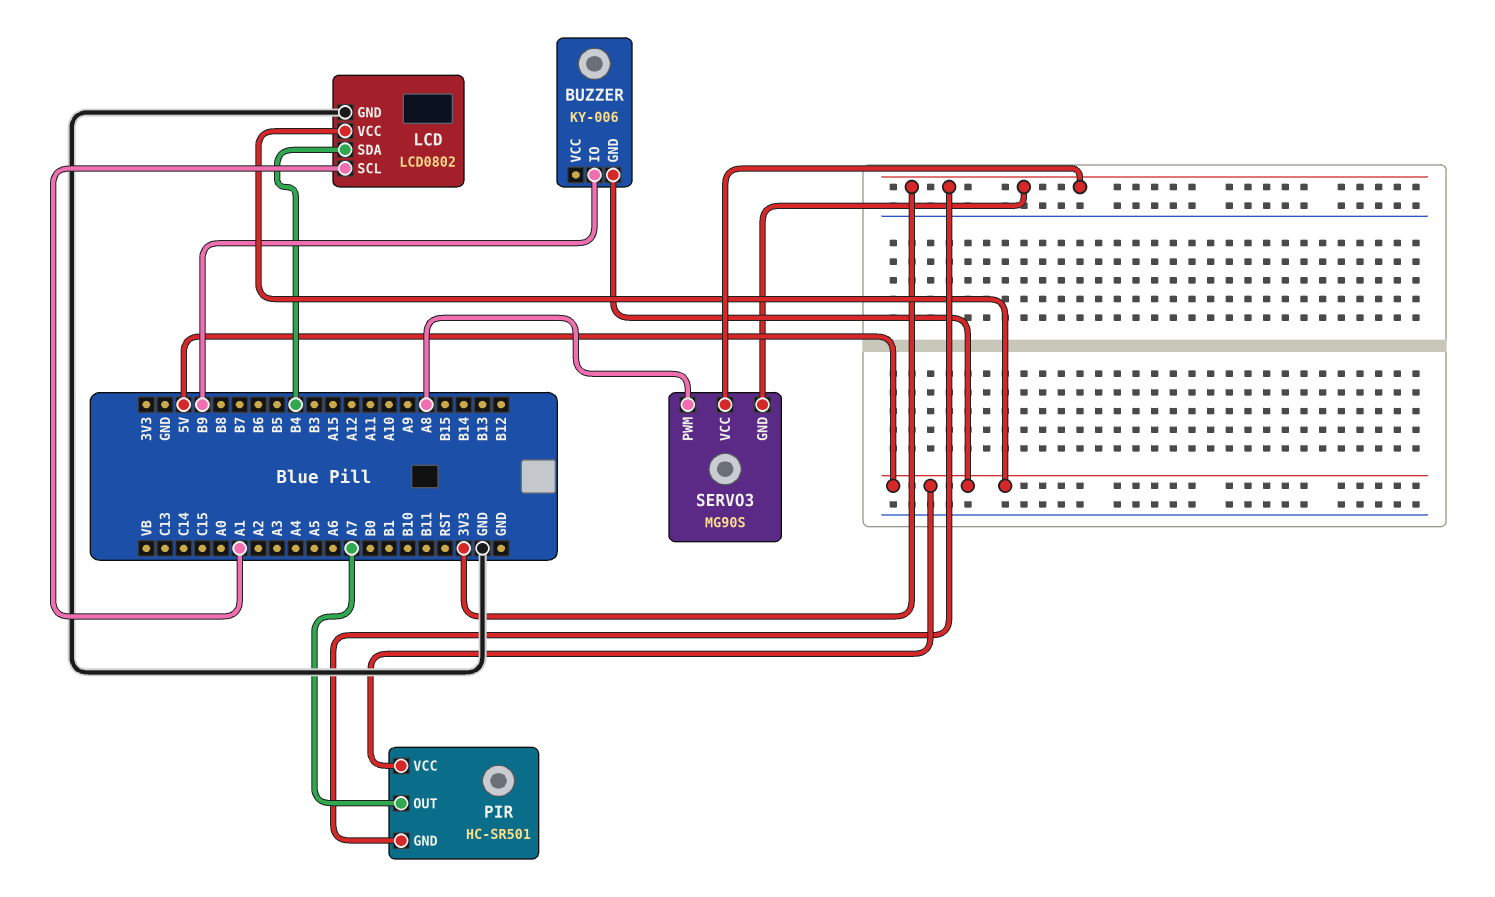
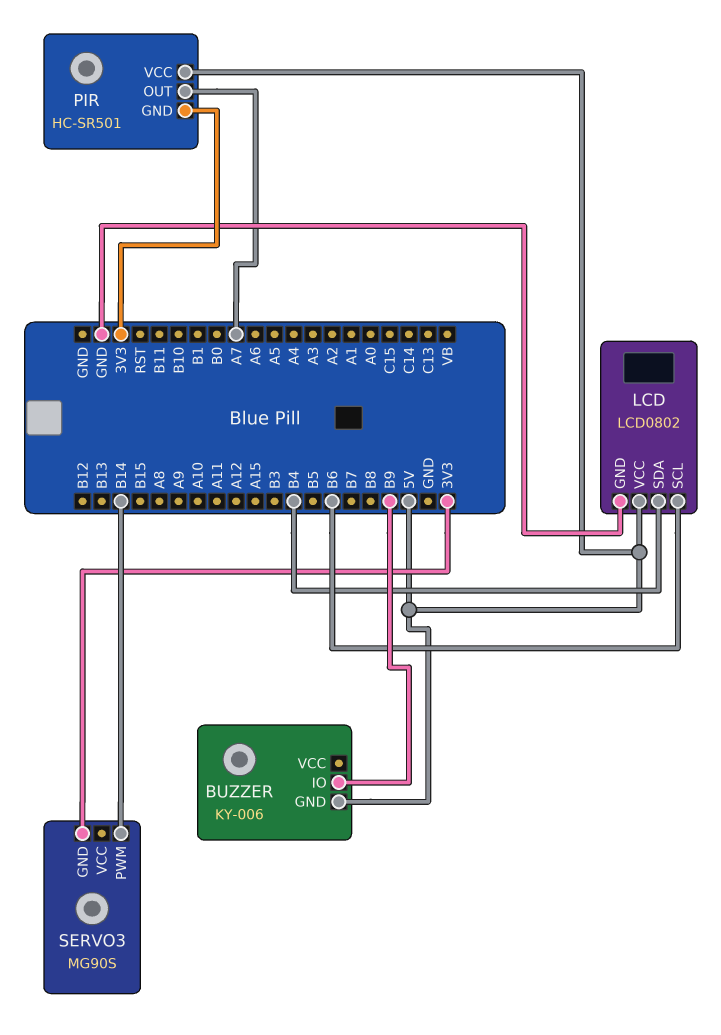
LCD pin SCL: A1 -> B6
SERVO3 pin PWM: A8 -> B14
SERVO3 pin VCC: 3V3 -> none

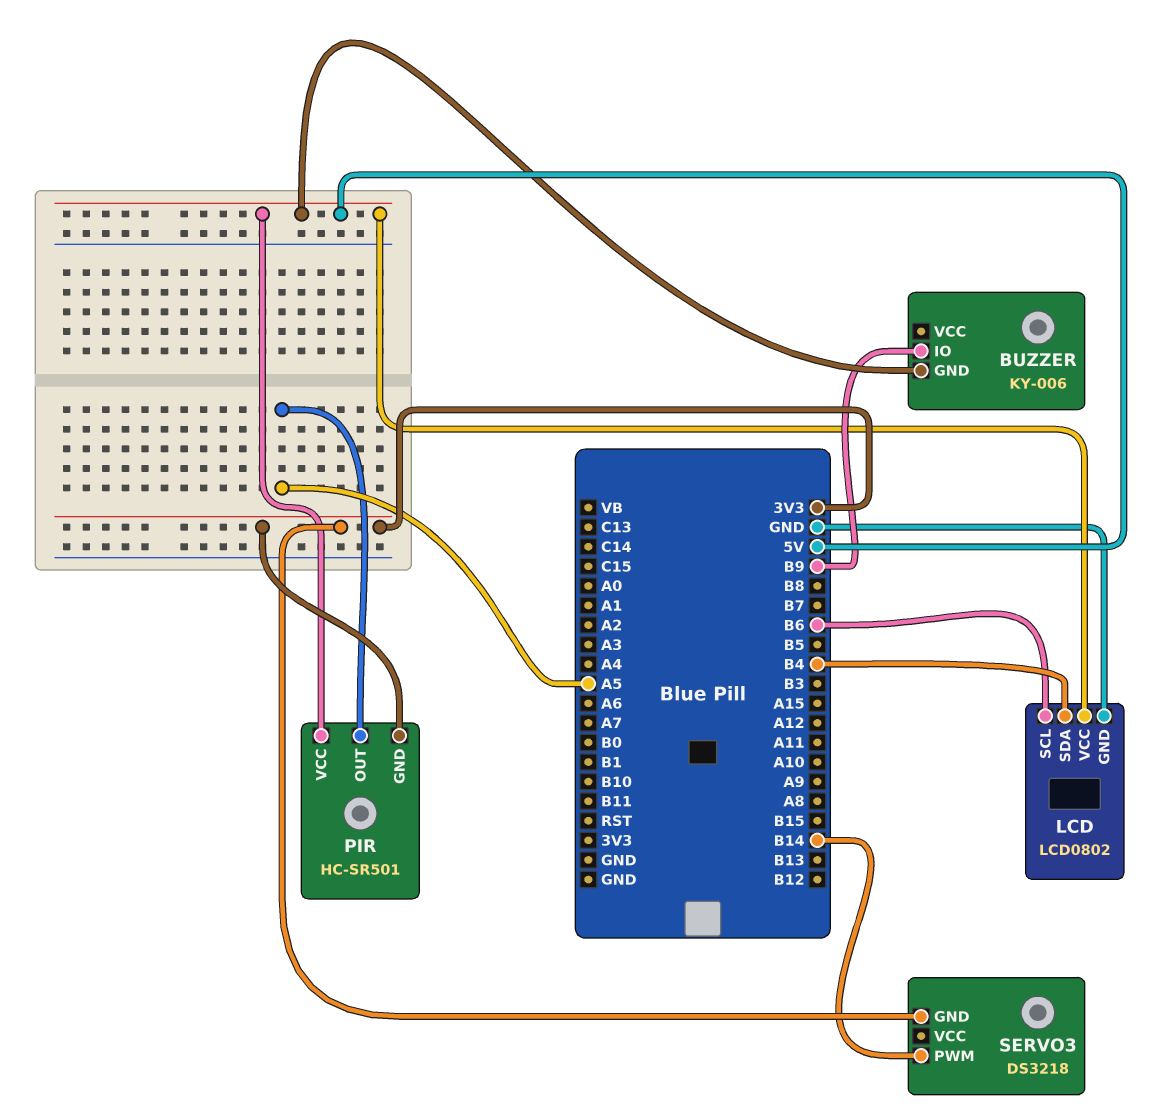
PIR pin OUT: A7 -> A5
SERVO3: MG90S -> DS3218

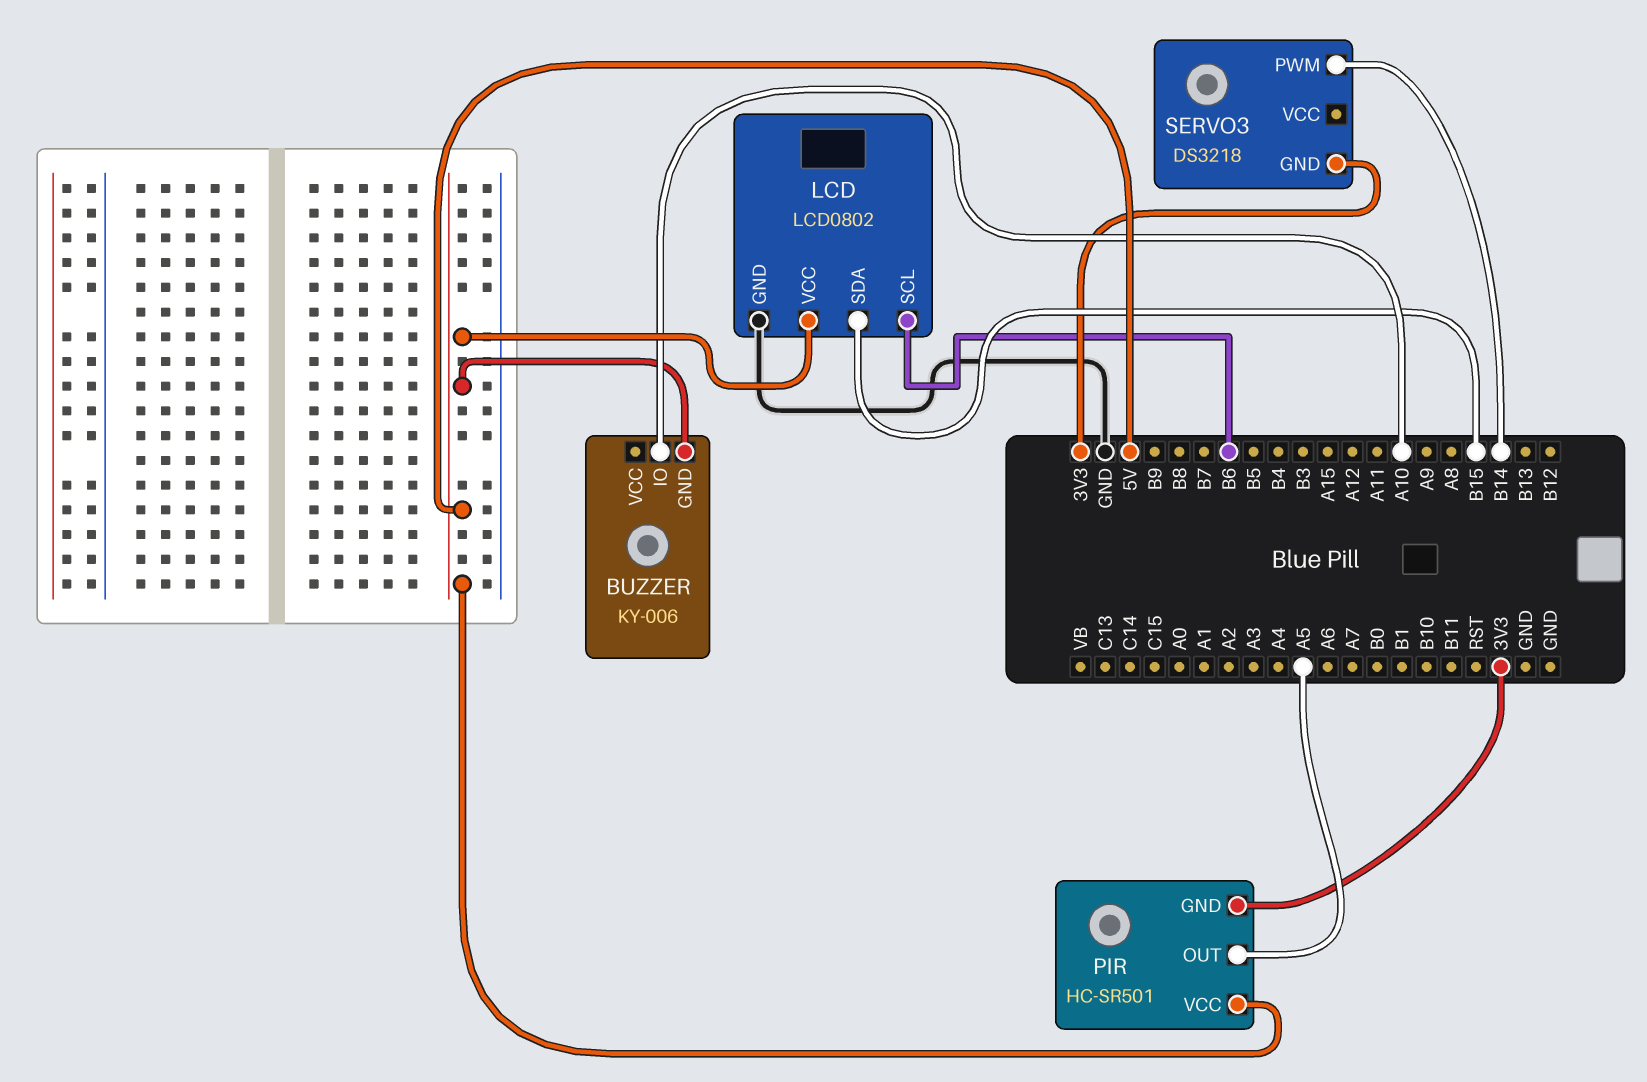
BUZZER pin IO: B9 -> A10
LCD pin SDA: B4 -> B15

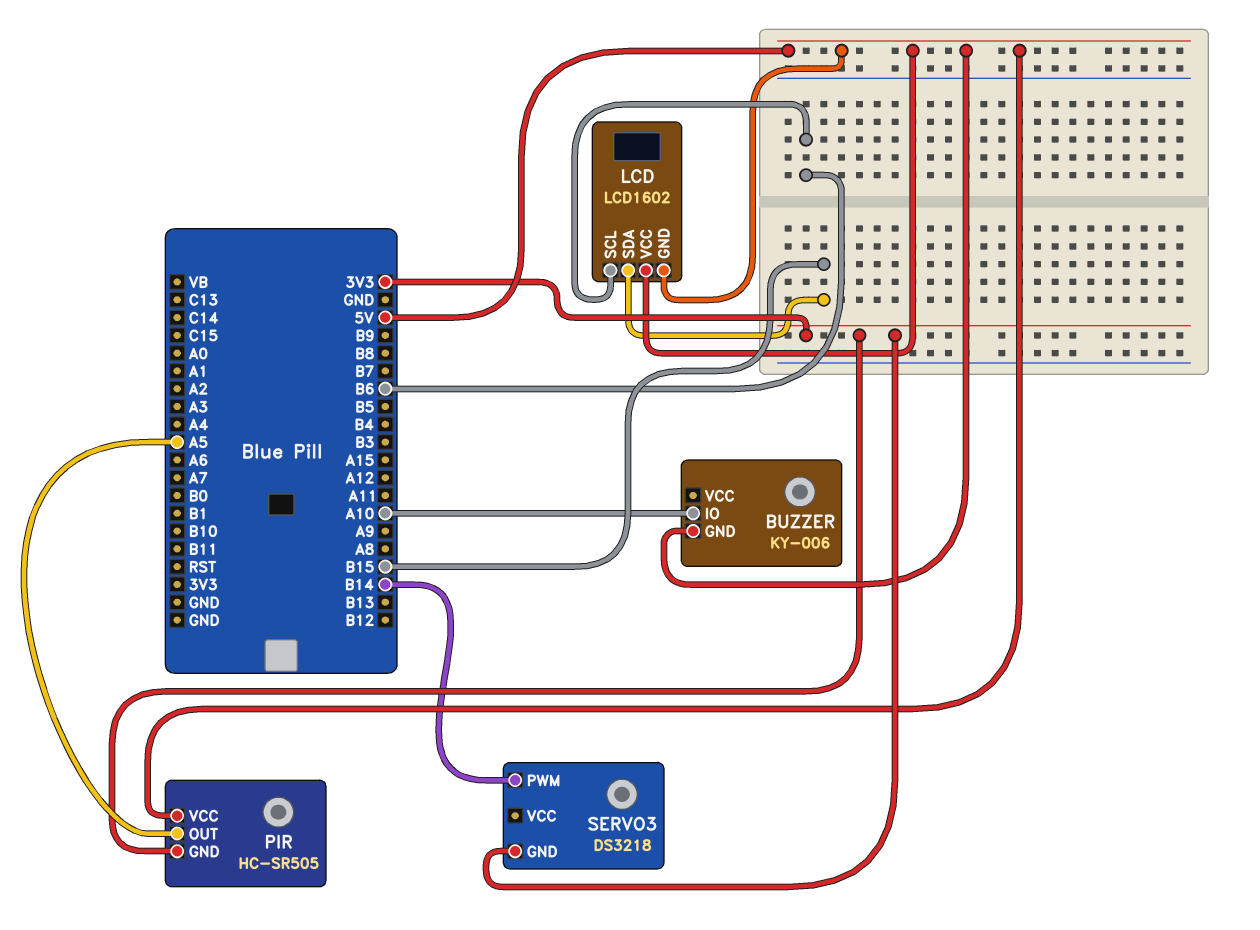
LCD: LCD0802 -> LCD1602
LCD pin GND: GND -> 5V
PIR: HC-SR501 -> HC-SR505

